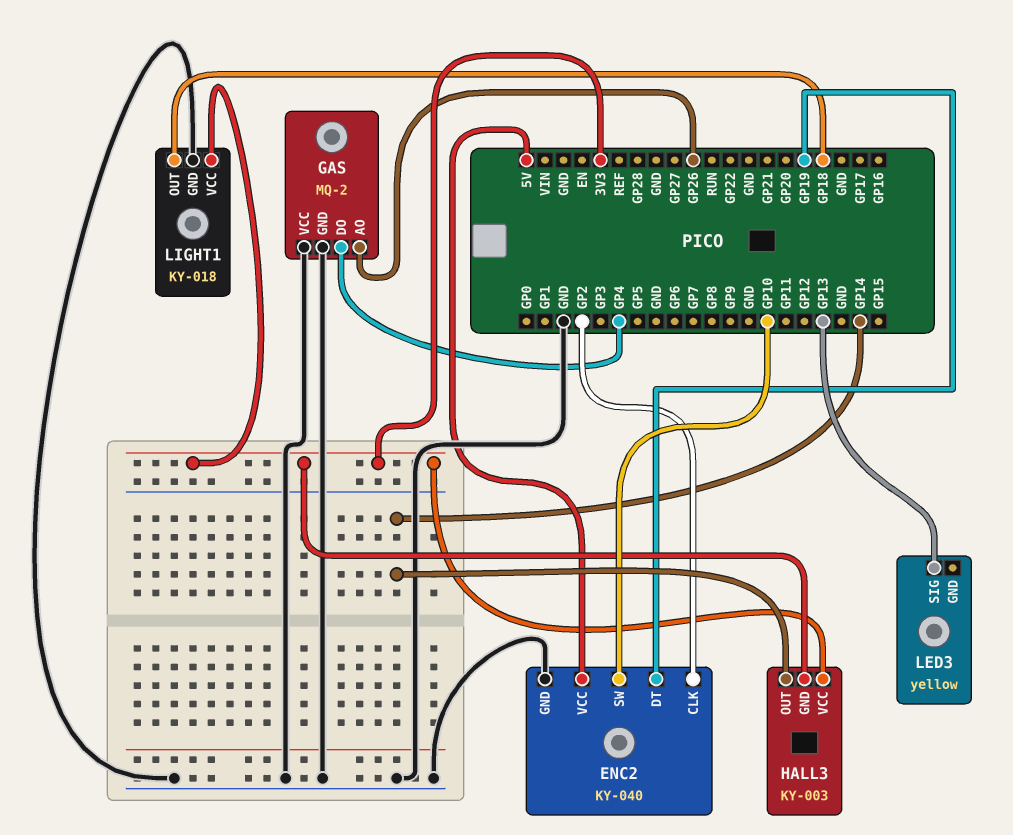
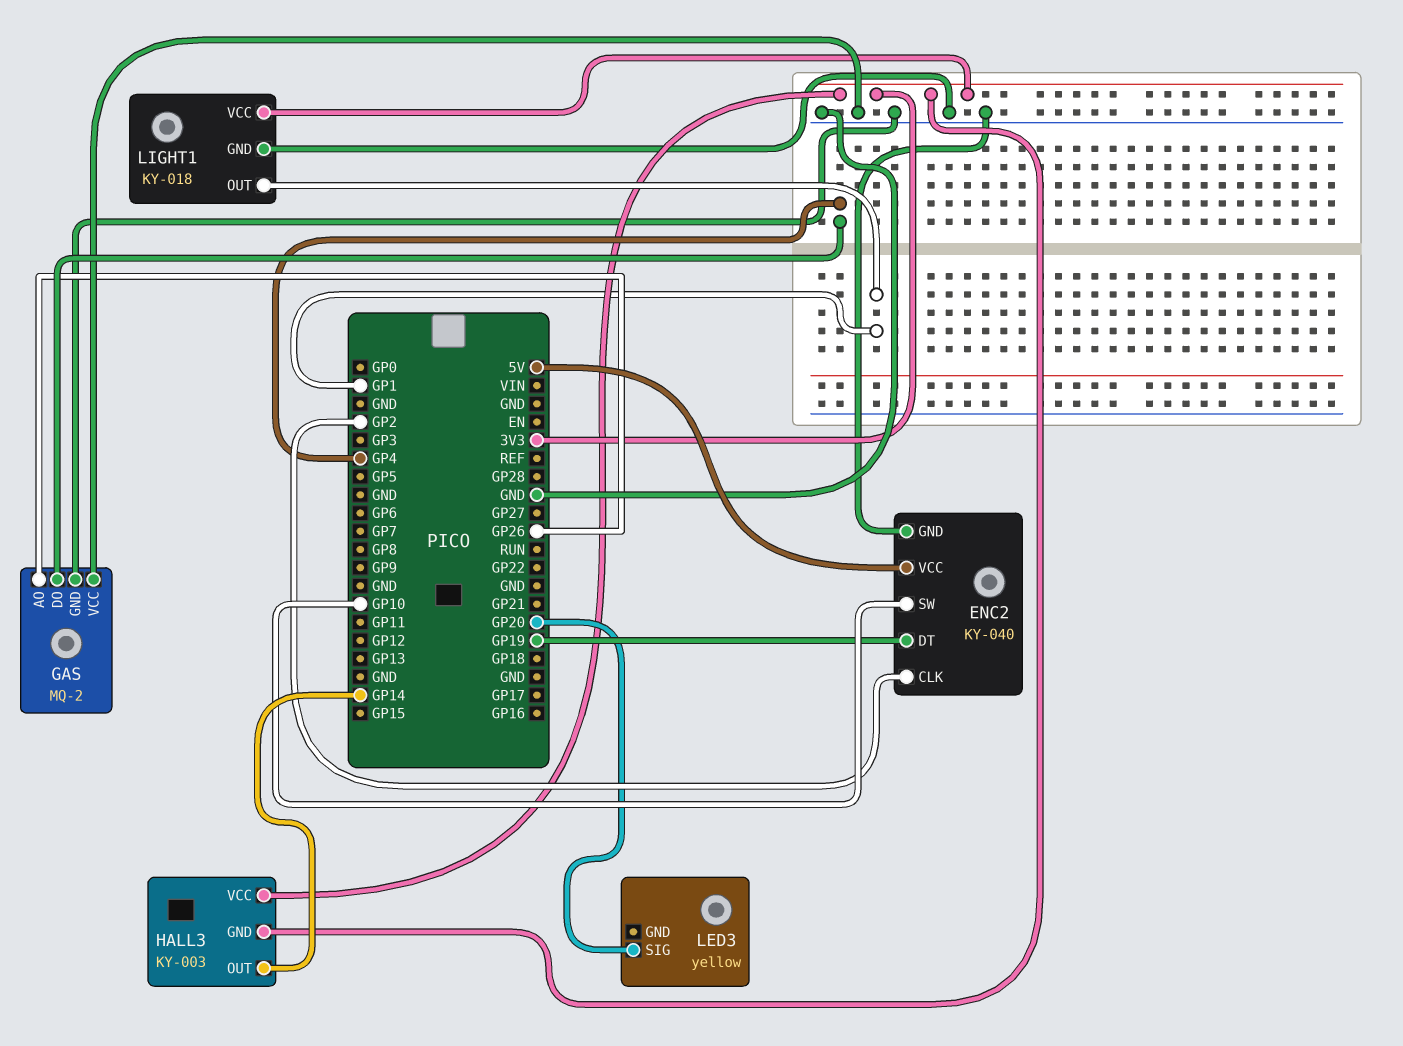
LED3 pin SIG: GP13 -> GP20
LIGHT1 pin OUT: GP18 -> GP1

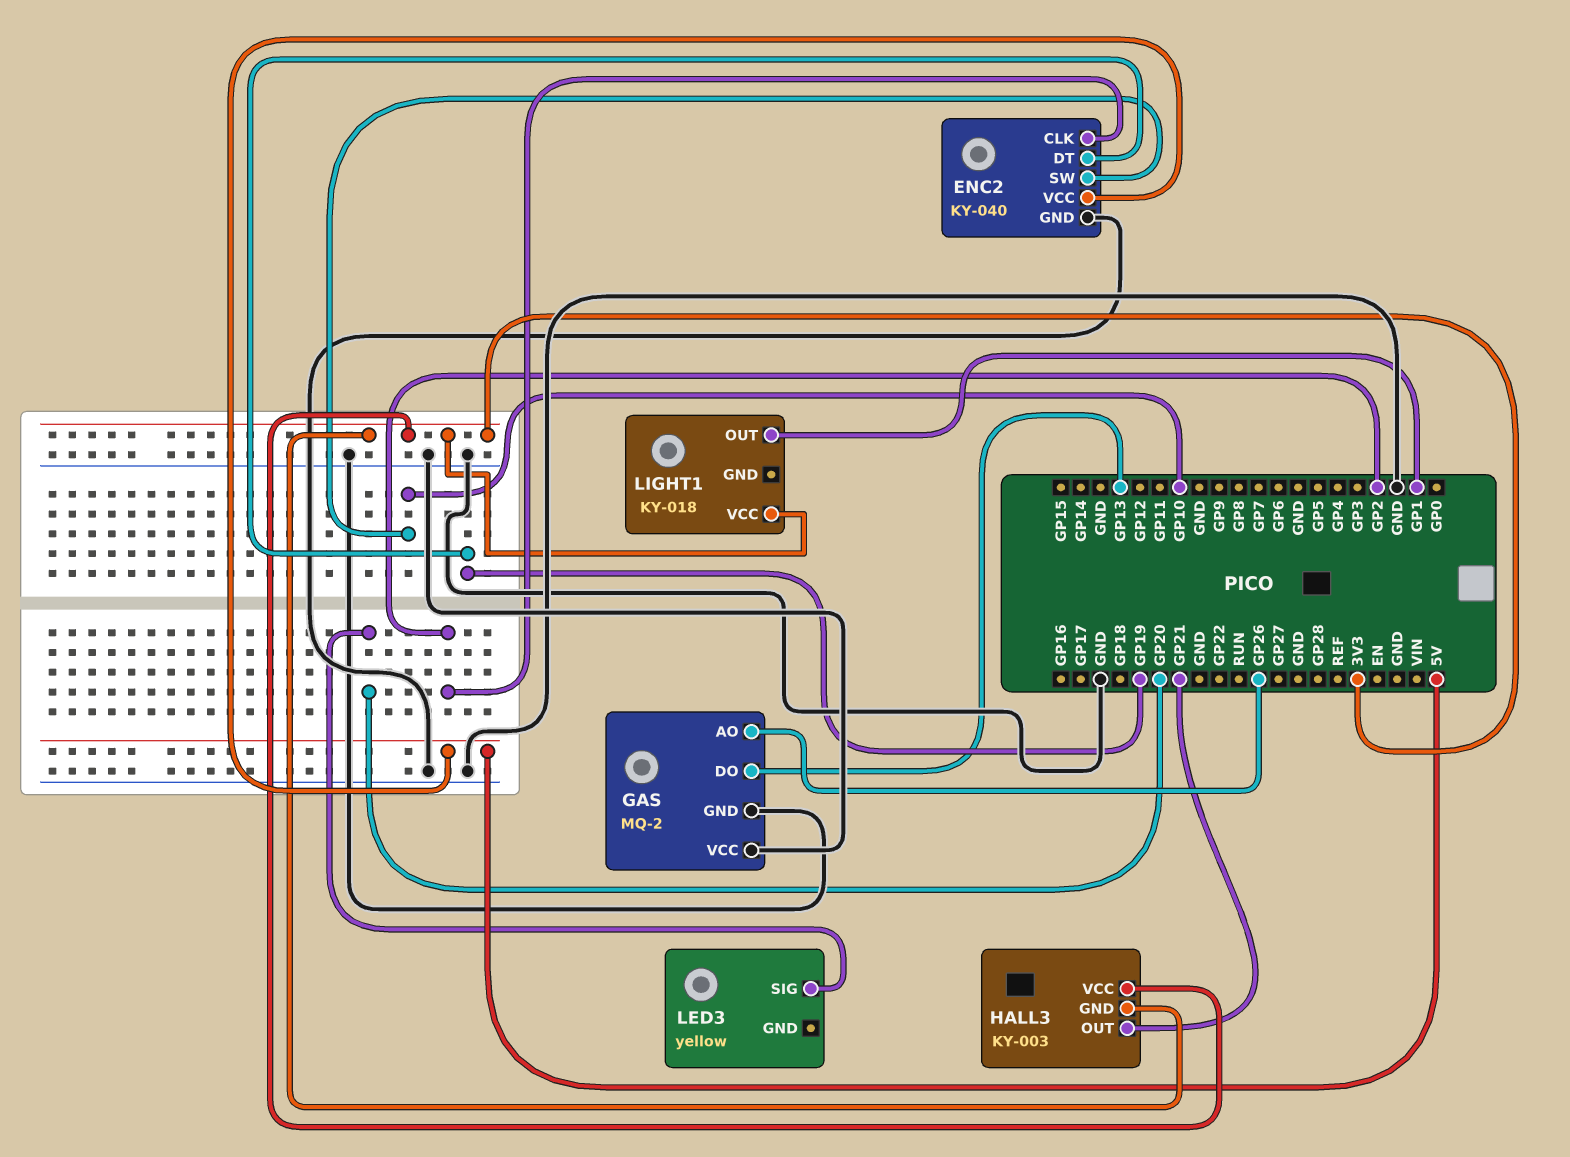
GAS pin DO: GP4 -> GP13
HALL3 pin OUT: GP14 -> GP21
LIGHT1 pin GND: GND -> none

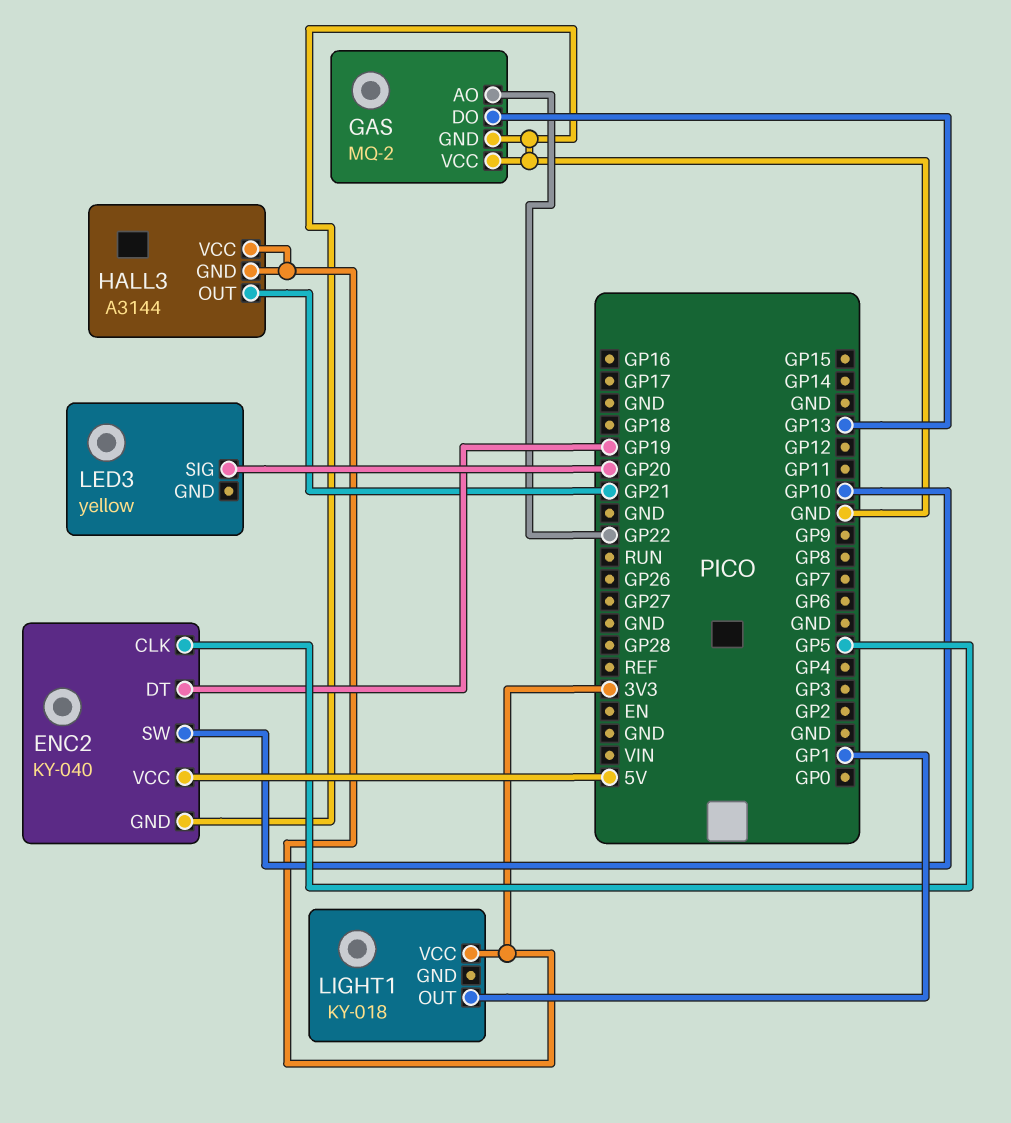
ENC2 pin CLK: GP2 -> GP5
GAS pin AO: GP26 -> GP22
HALL3: KY-003 -> A3144

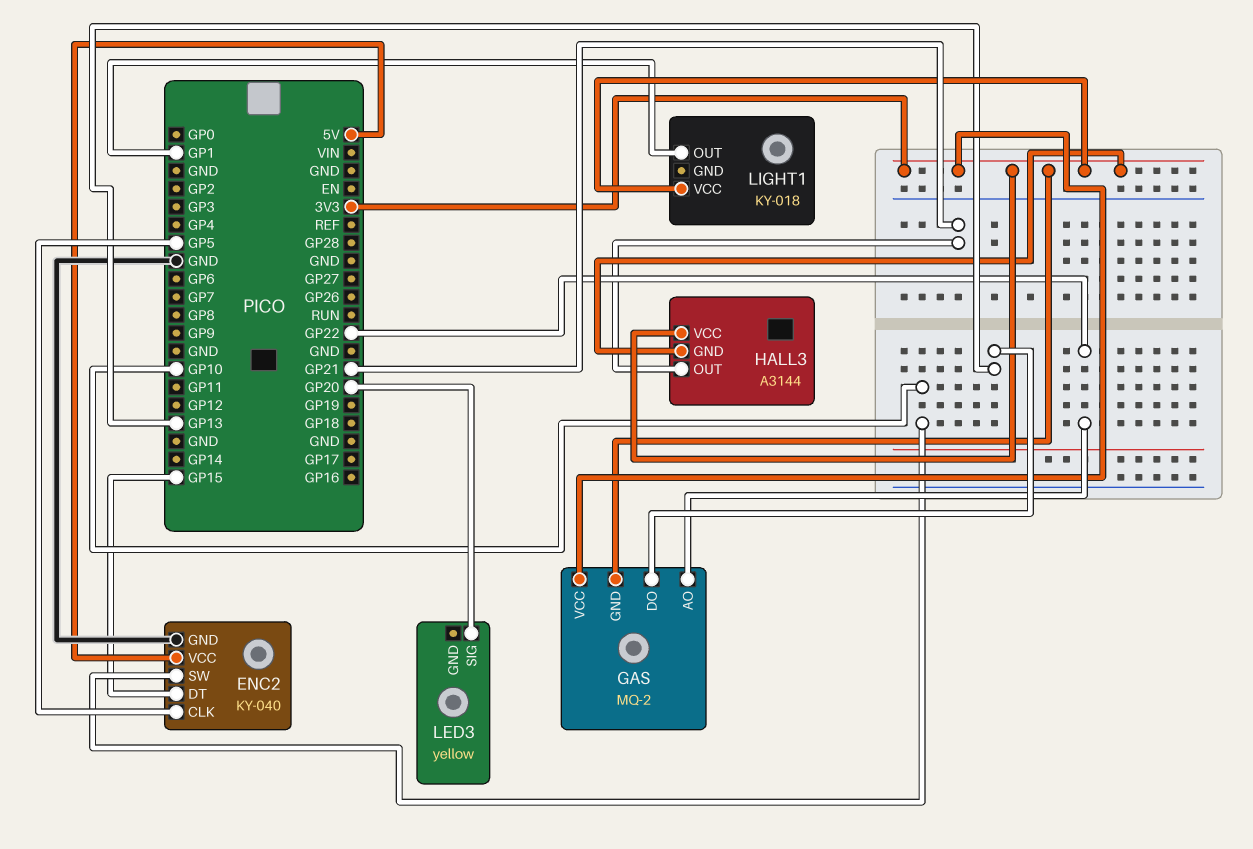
ENC2 pin DT: GP19 -> GP15
GAS pin GND: GND -> 3V3
GAS pin VCC: GND -> 3V3

